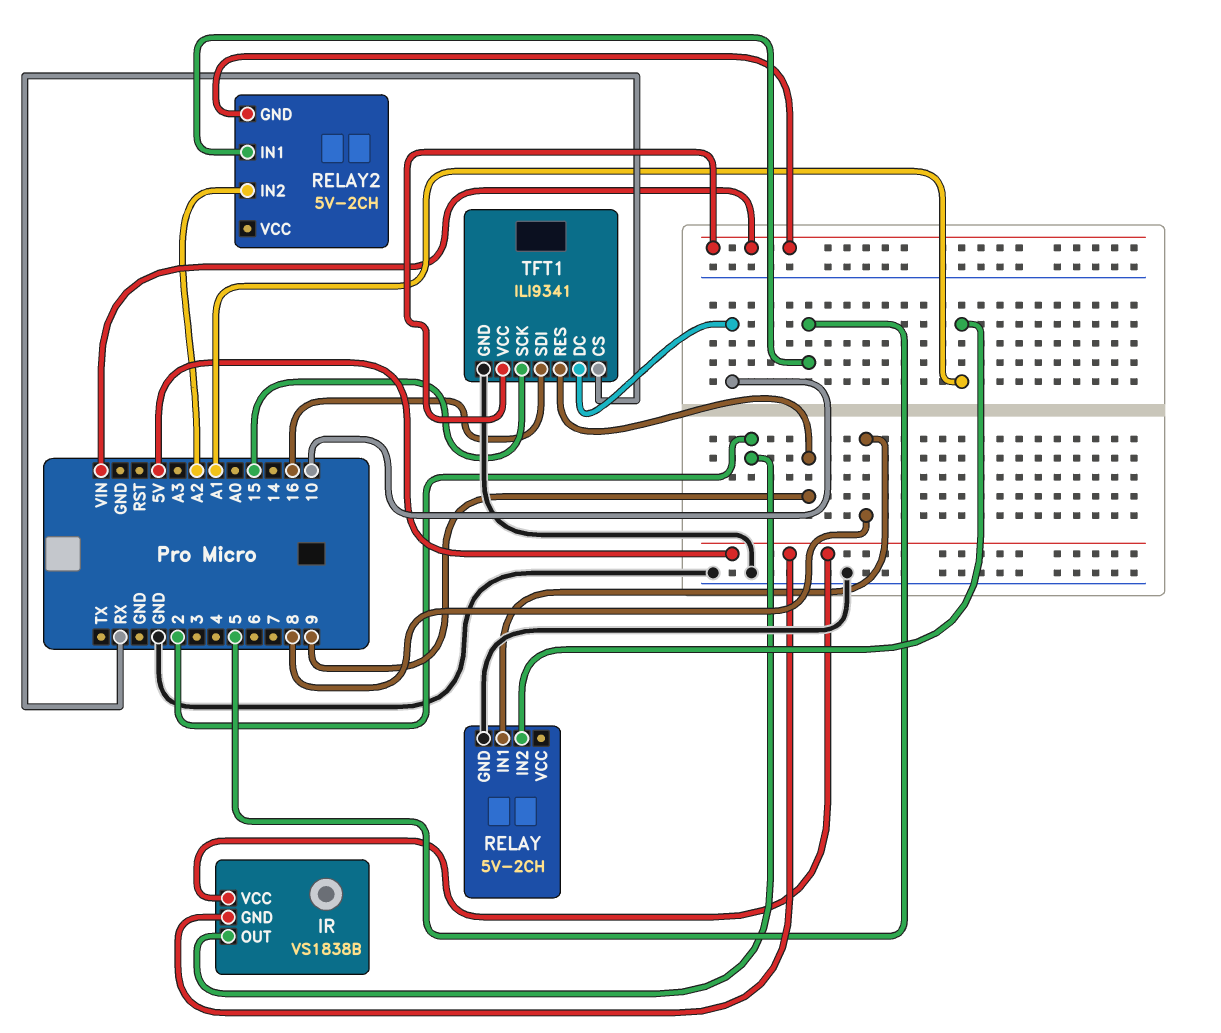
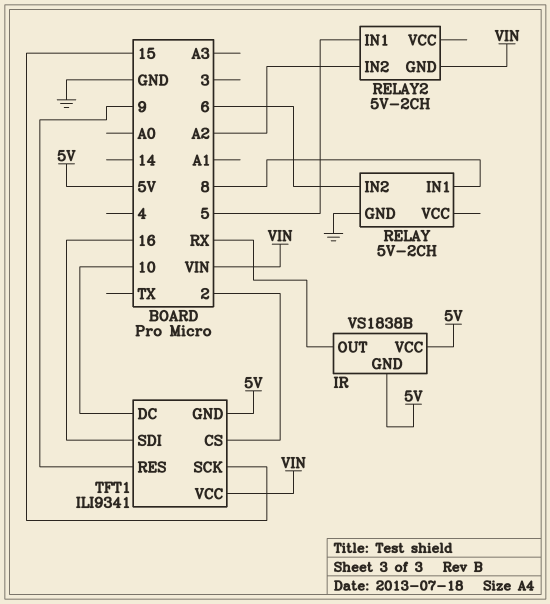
IR pin OUT: 2 -> RX
RELAY pin IN2: A1 -> 6
TFT1 pin CS: RX -> 2
TFT1 pin GND: GND -> 5V

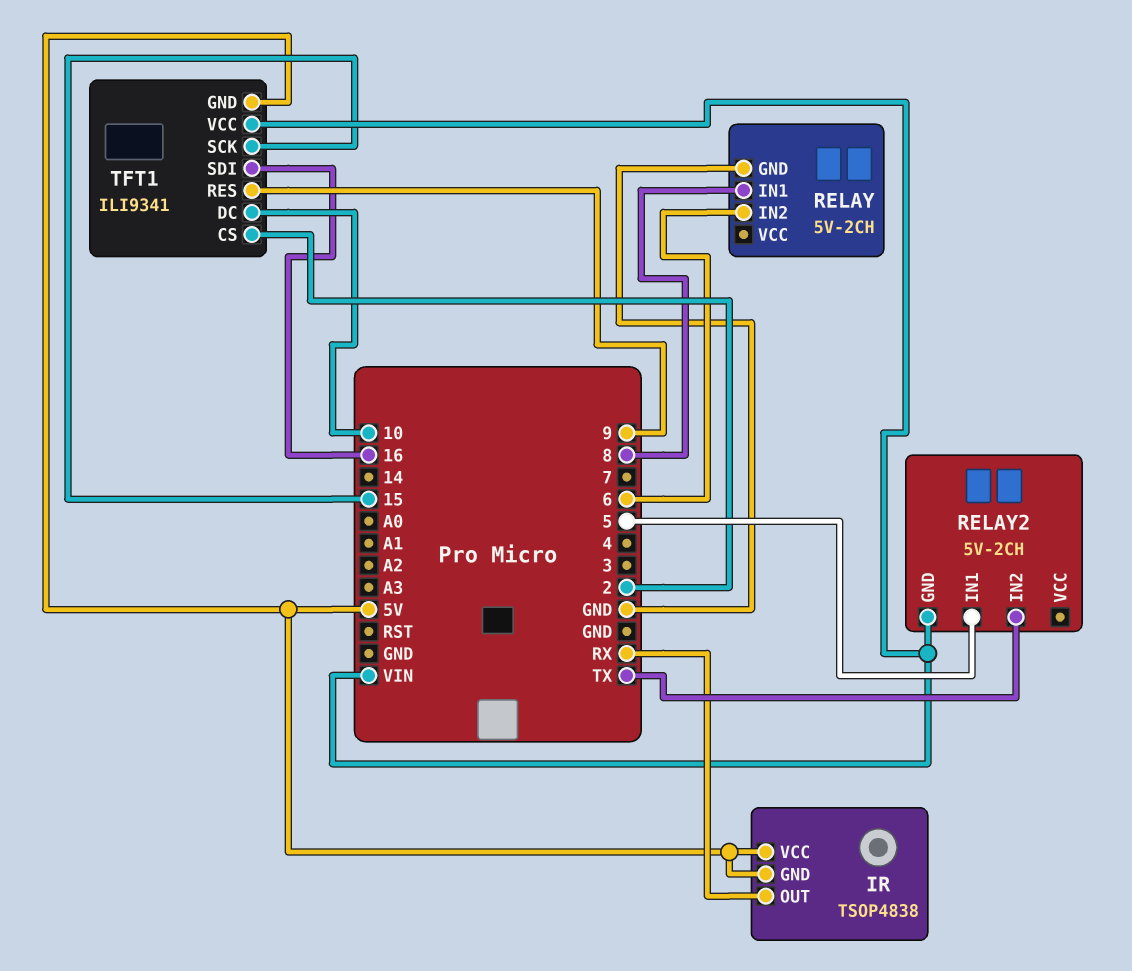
IR: VS1838B -> TSOP4838
RELAY2 pin IN2: A2 -> TX

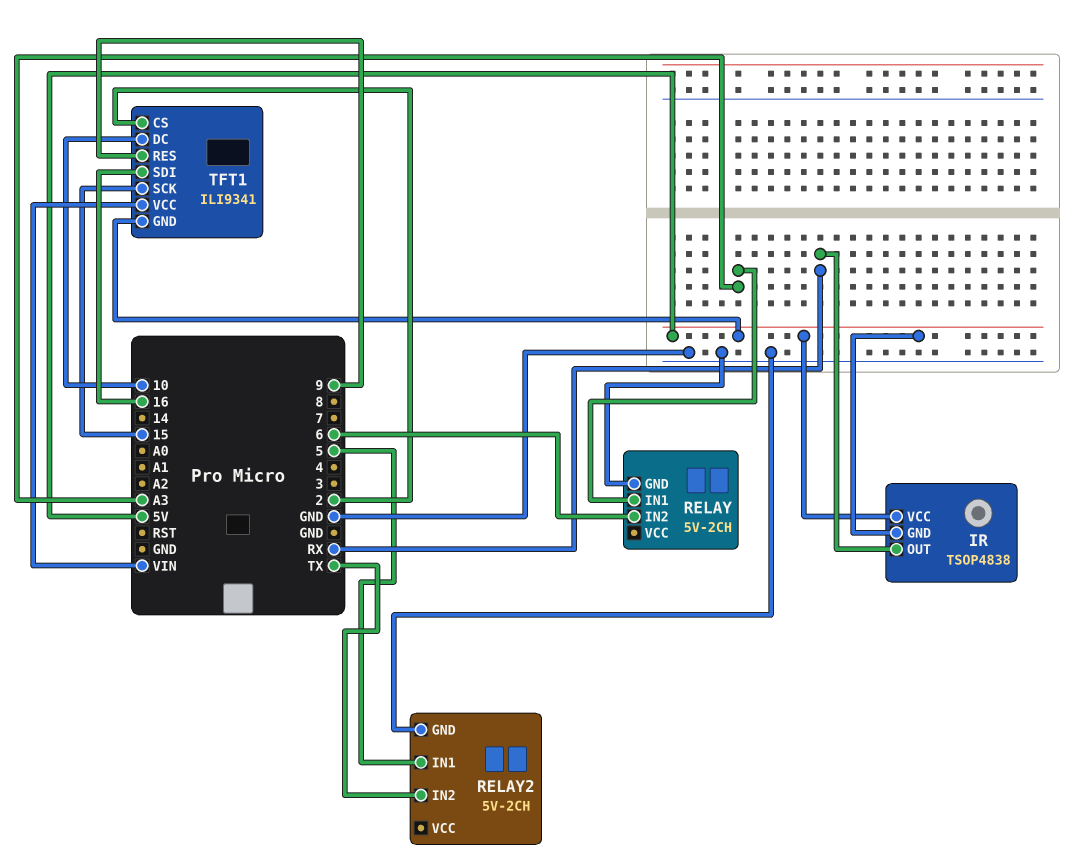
RELAY pin IN1: 8 -> A3
RELAY2 pin GND: VIN -> GND

